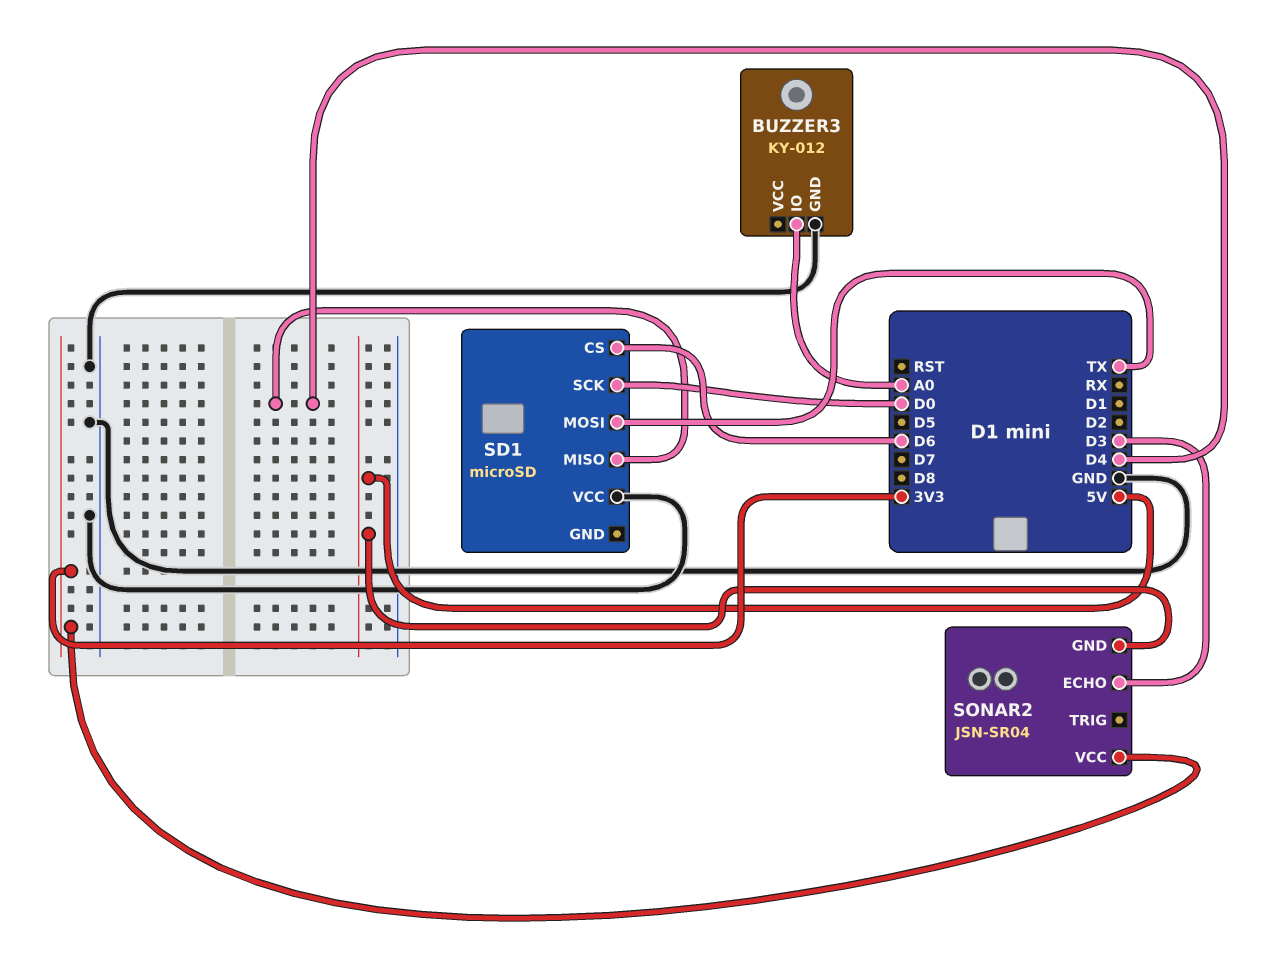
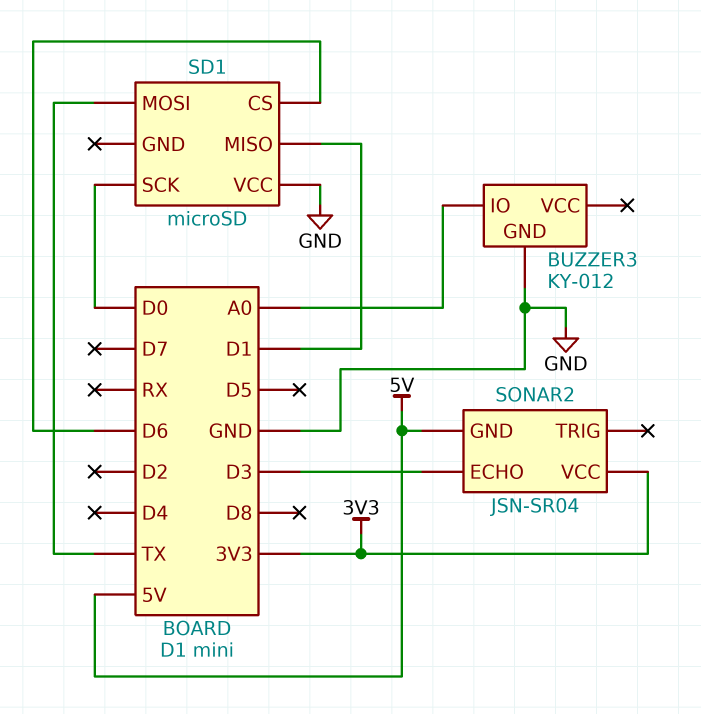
SD1 pin MISO: D4 -> D1

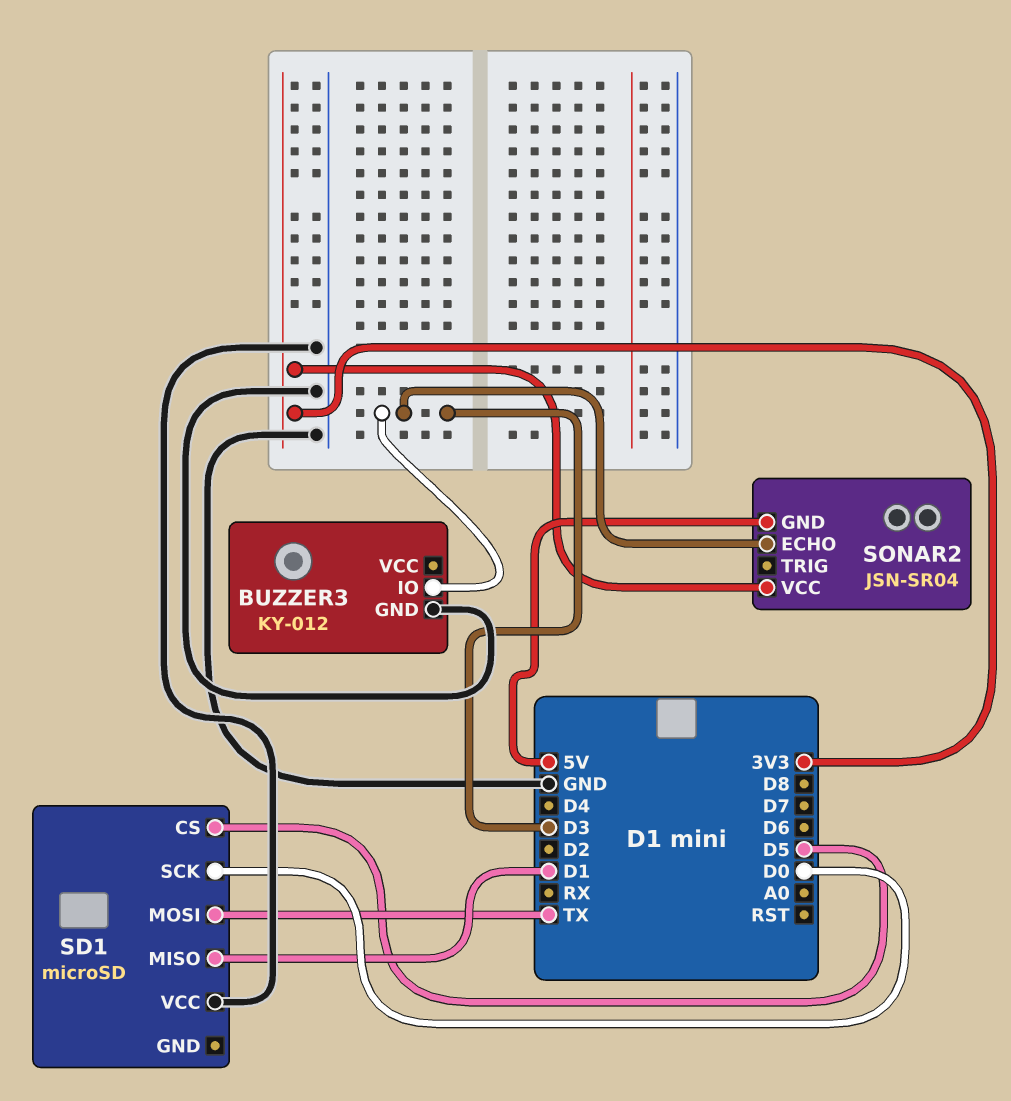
BUZZER3 pin IO: A0 -> D3
SD1 pin CS: D6 -> D5

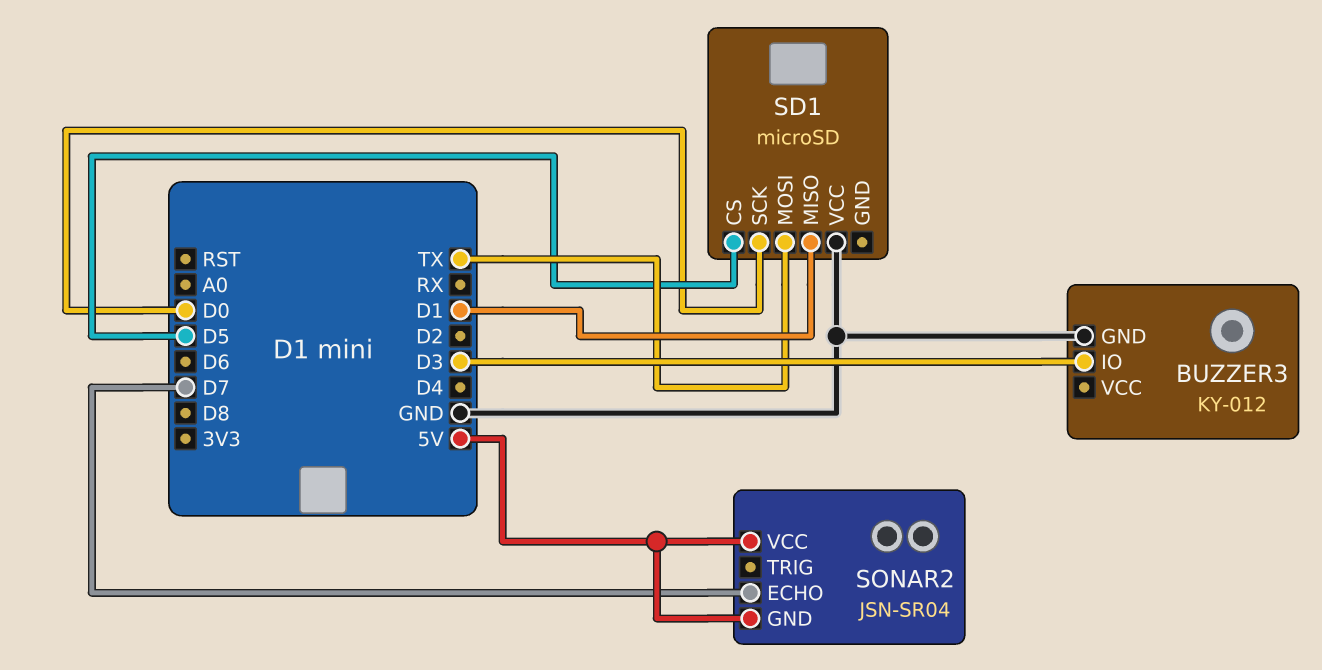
SONAR2 pin ECHO: D3 -> D7
SONAR2 pin VCC: 3V3 -> 5V

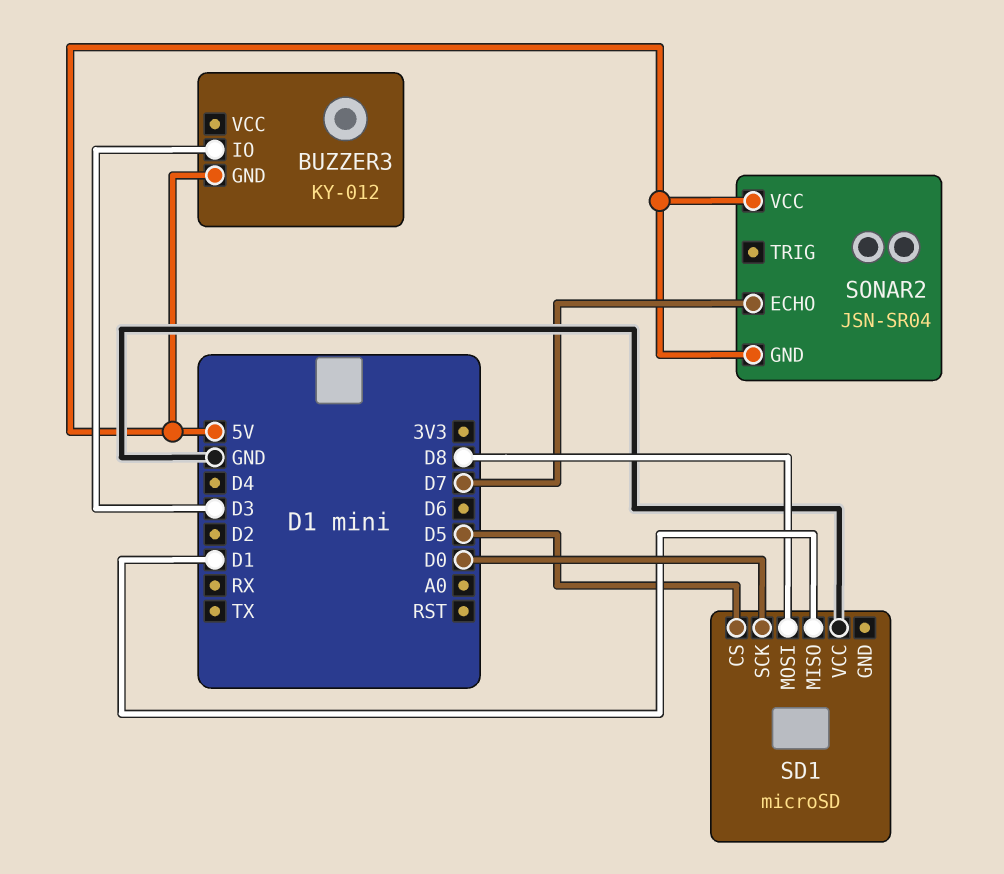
BUZZER3 pin GND: GND -> 5V
SD1 pin MOSI: TX -> D8

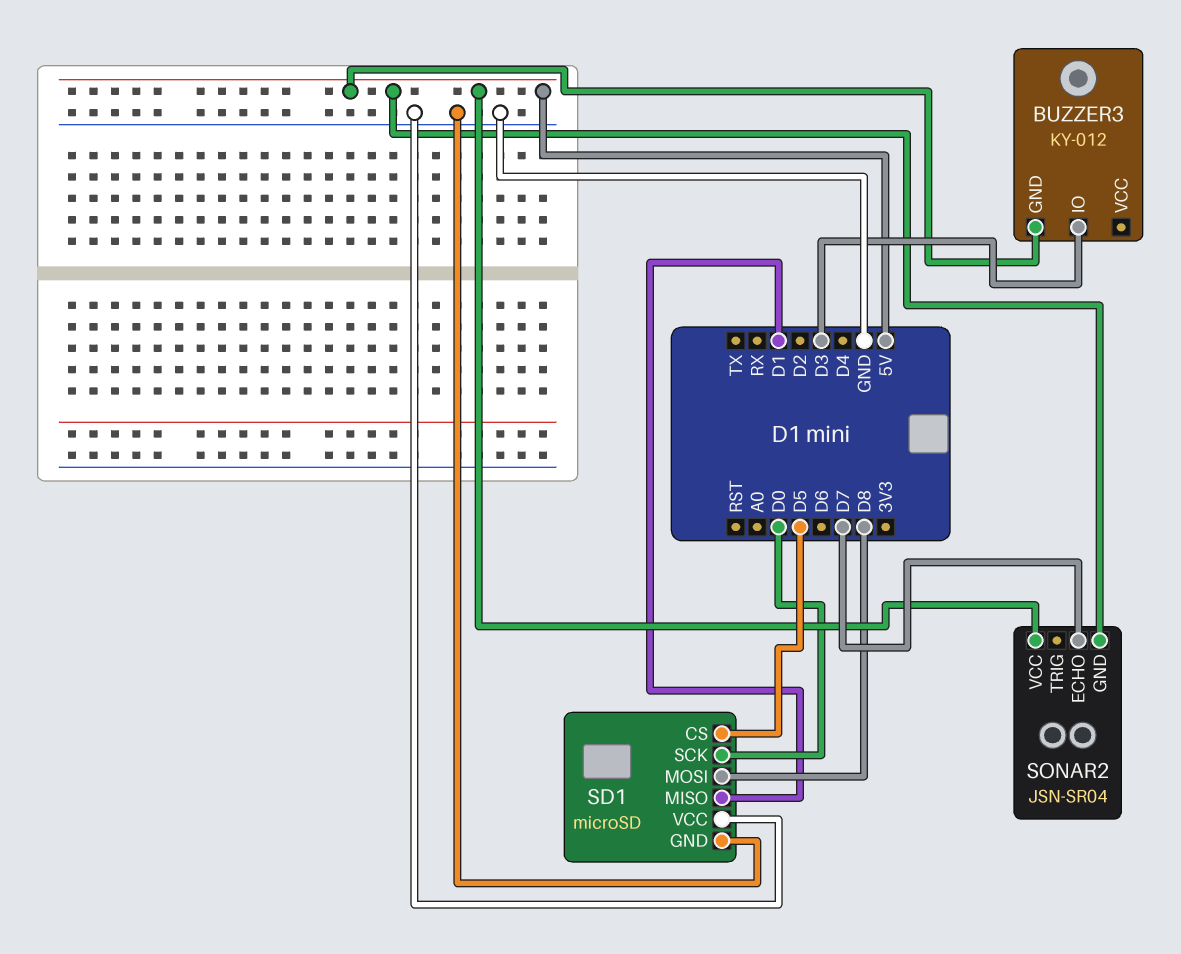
SD1 pin GND: none -> GND

